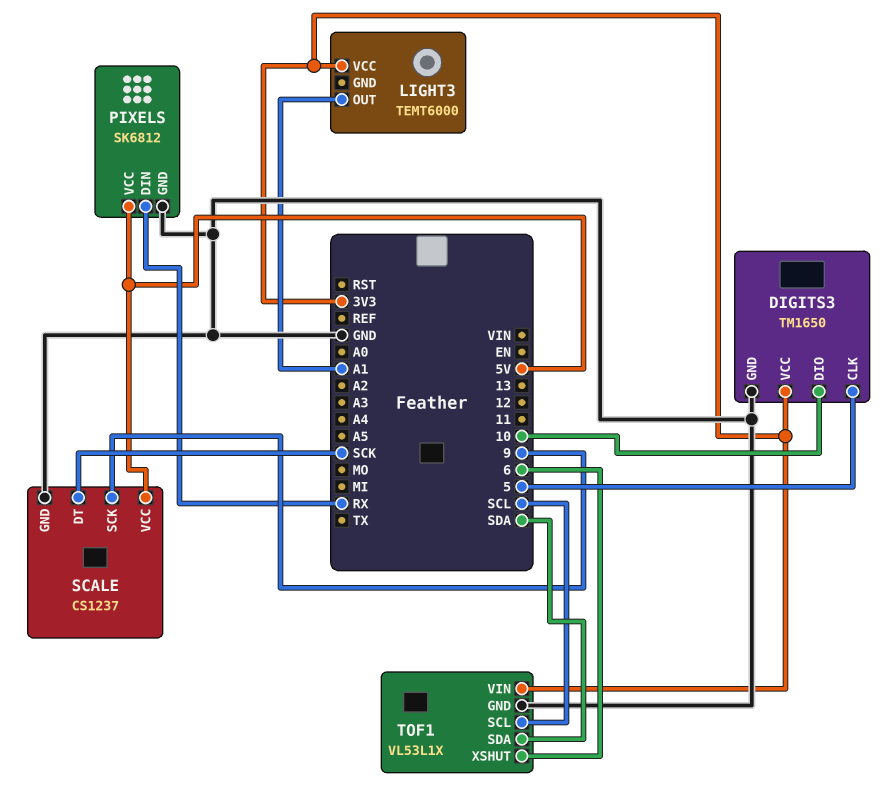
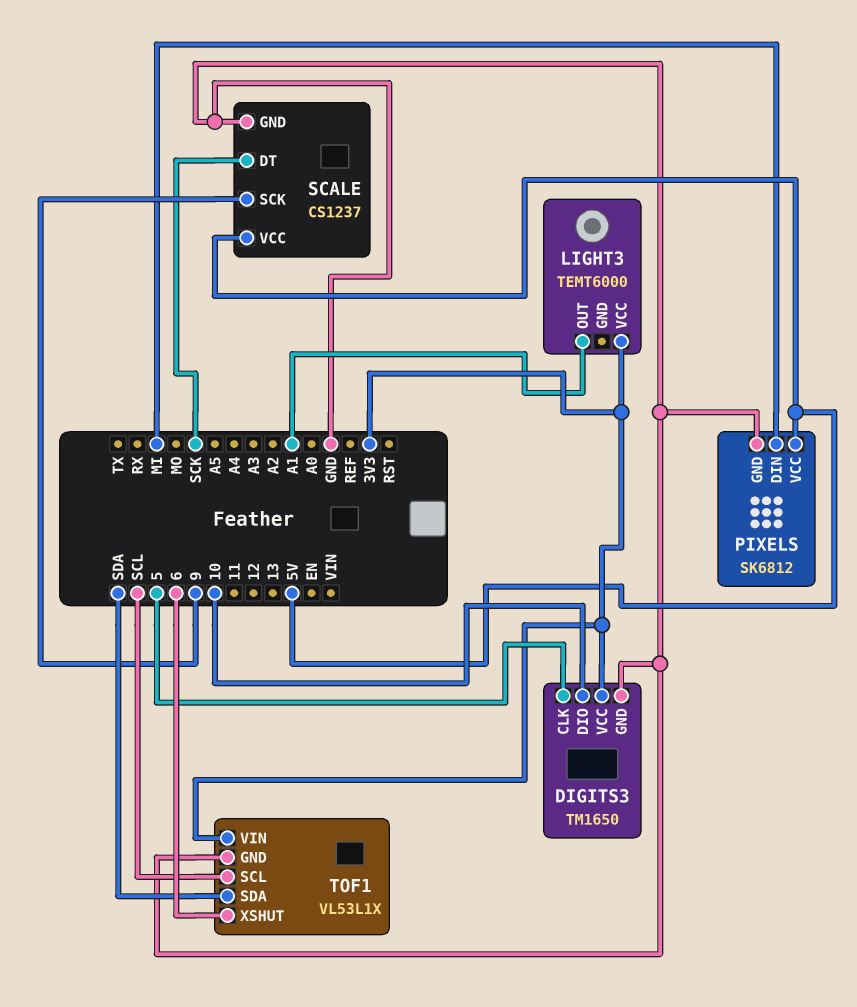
PIXELS pin DIN: RX -> MI

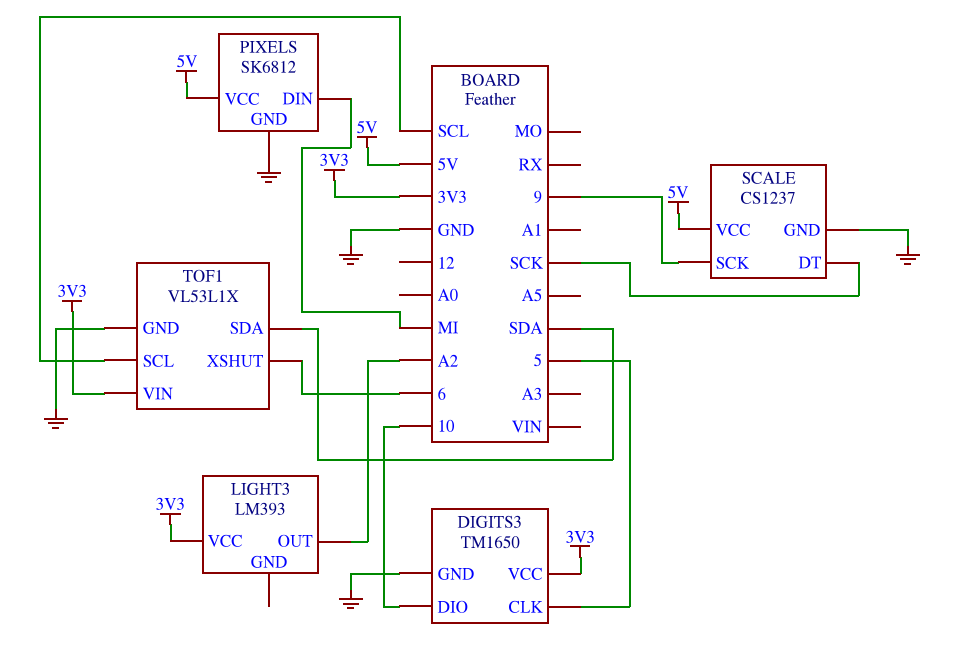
LIGHT3: TEMT6000 -> LM393
LIGHT3 pin OUT: A1 -> A2

